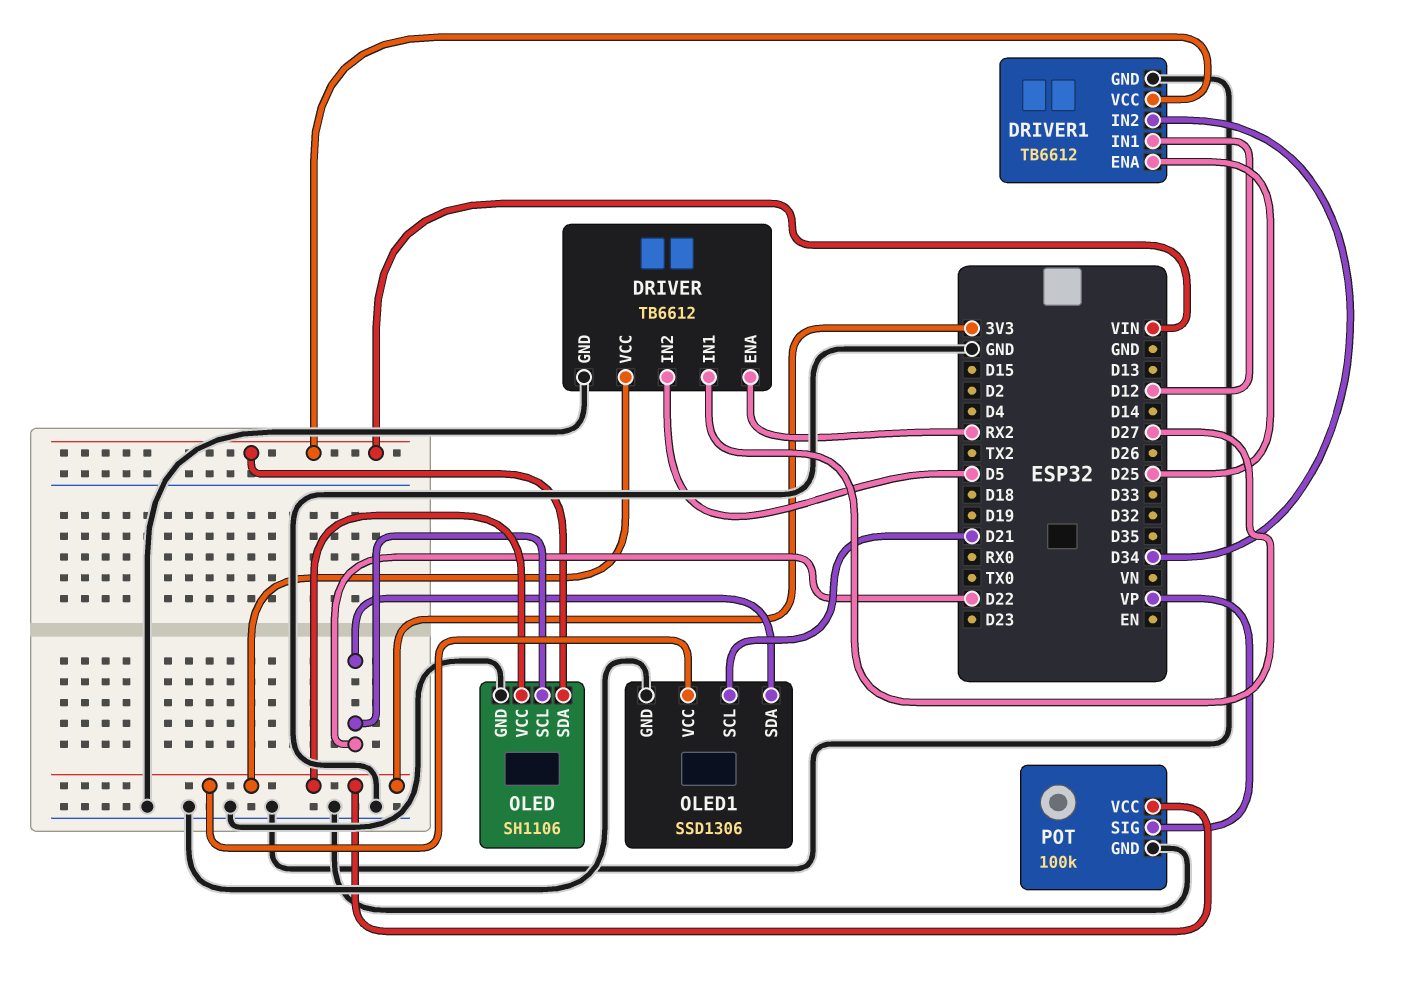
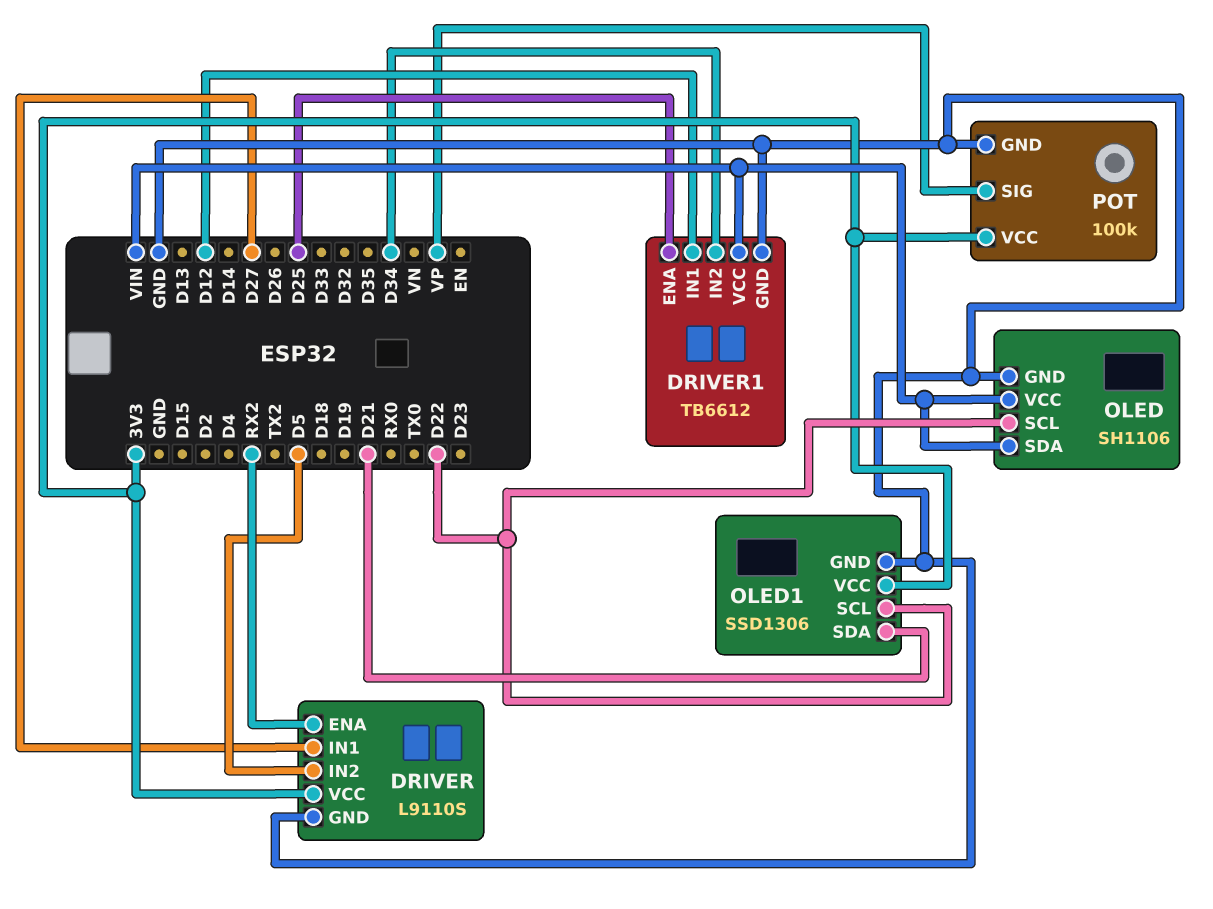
DRIVER: TB6612 -> L9110S
OLED pin VCC: 3V3 -> VIN
OLED1 pin SCL: D21 -> D22
OLED1 pin SDA: D22 -> D21

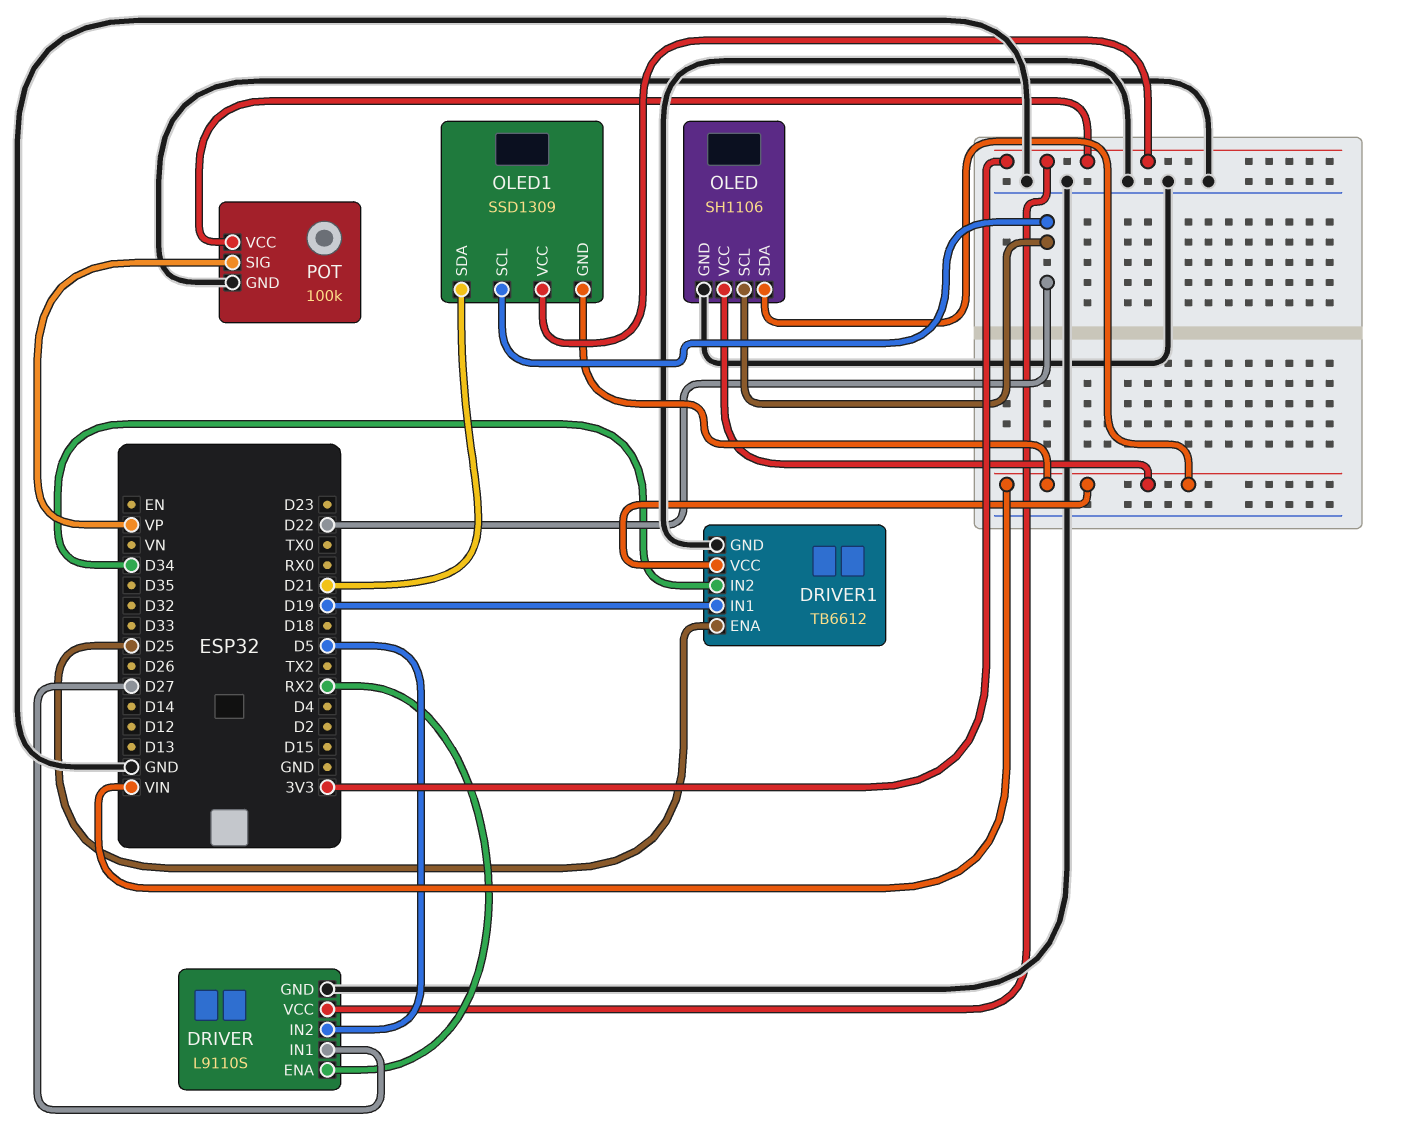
DRIVER1 pin IN1: D12 -> D19
OLED1: SSD1306 -> SSD1309
OLED1 pin GND: GND -> VIN

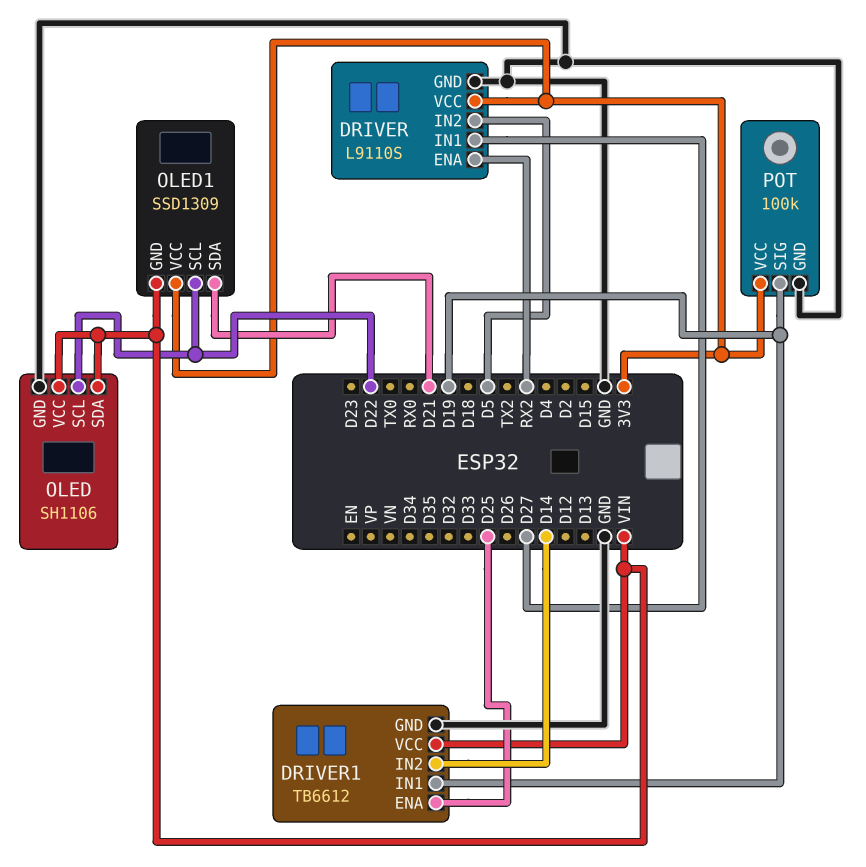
DRIVER1 pin IN2: D34 -> D14
POT pin SIG: VP -> D19

